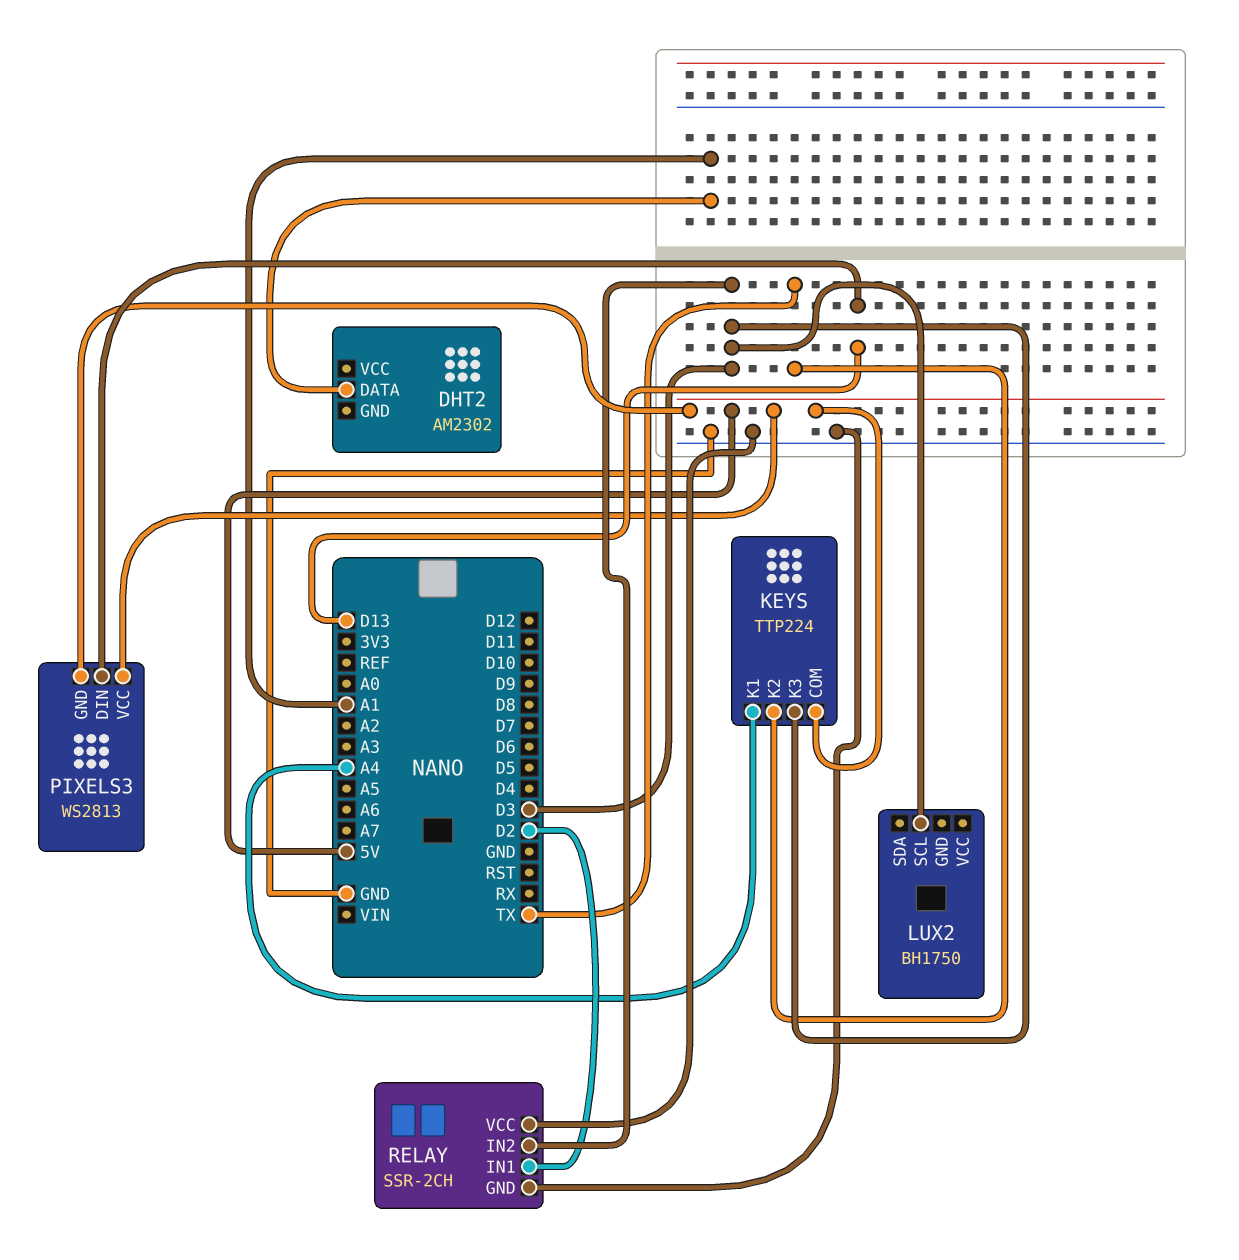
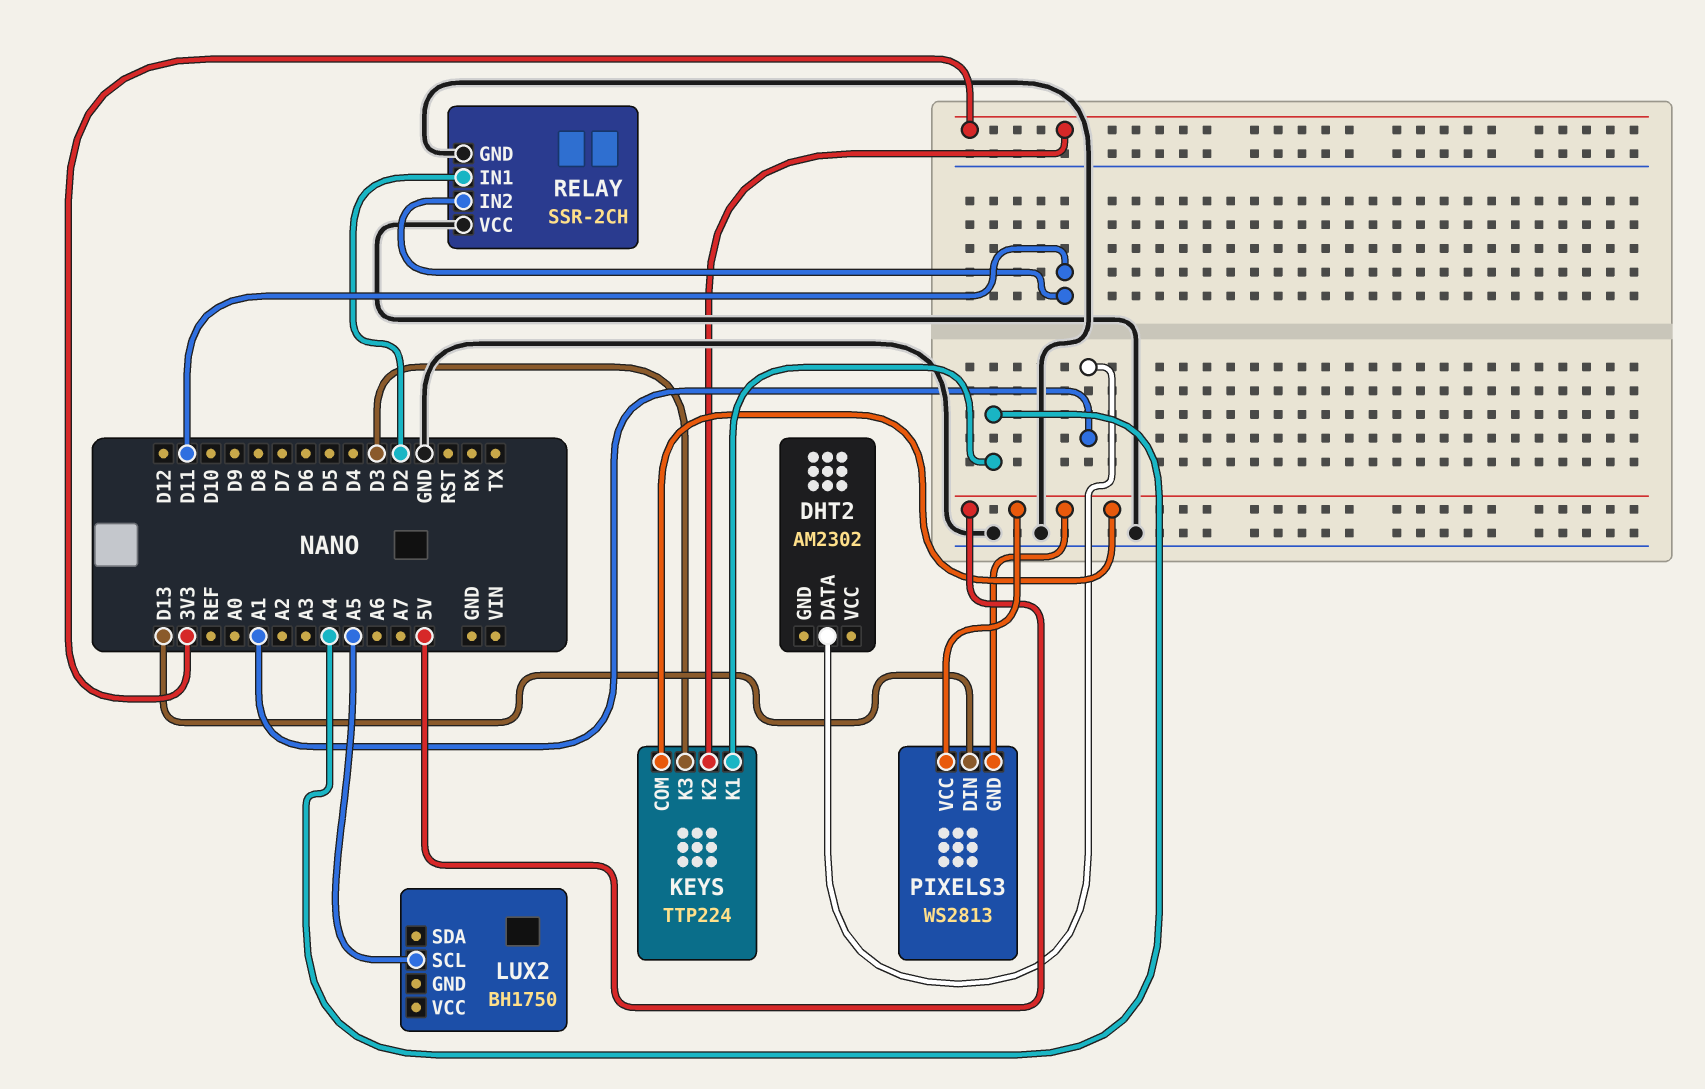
KEYS pin K2: TX -> 3V3
LUX2 pin SCL: D3 -> A5
RELAY pin IN2: D3 -> D11

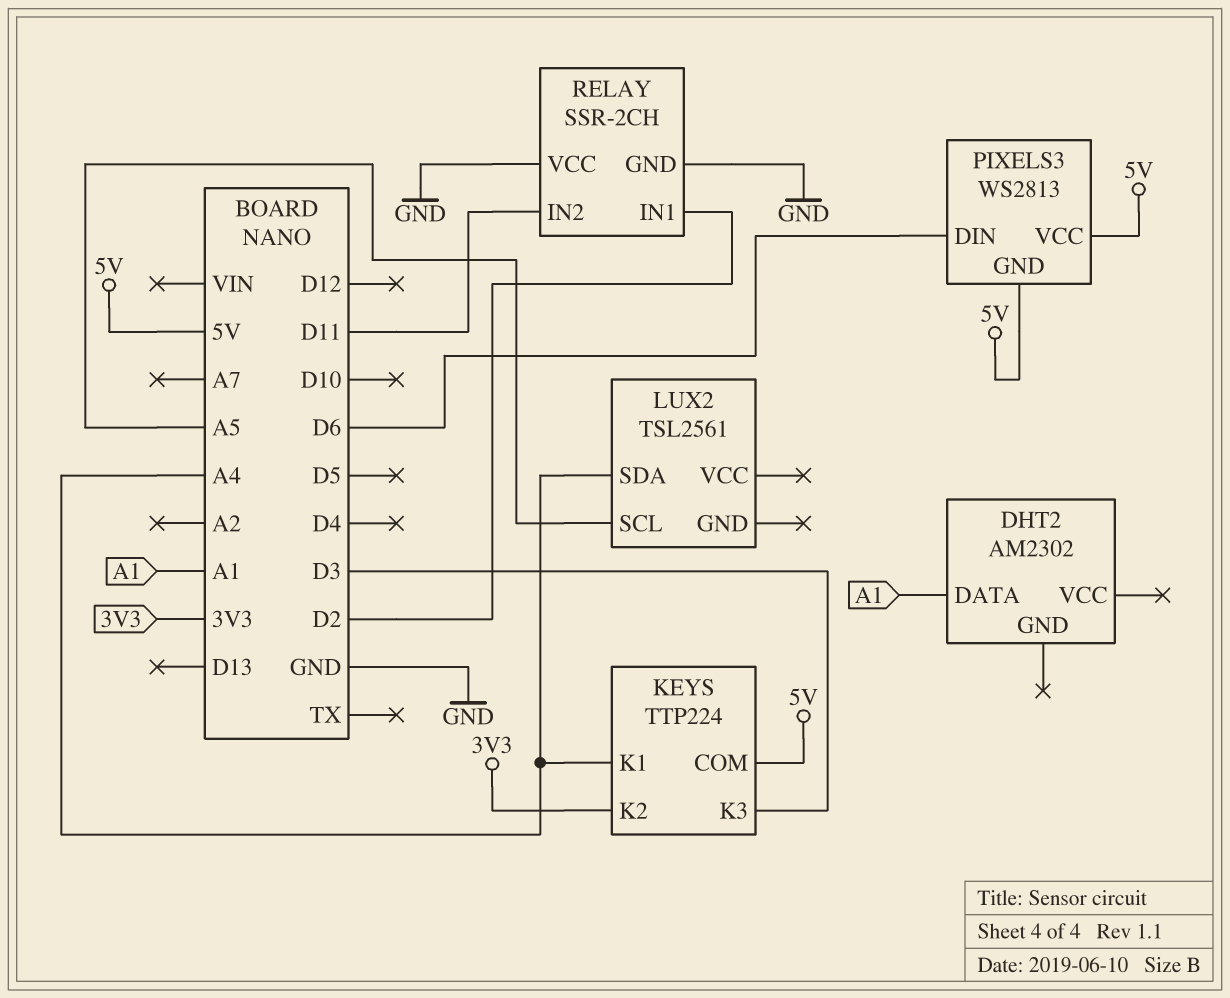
LUX2: BH1750 -> TSL2561
LUX2 pin SDA: none -> A4
PIXELS3 pin DIN: D13 -> D6

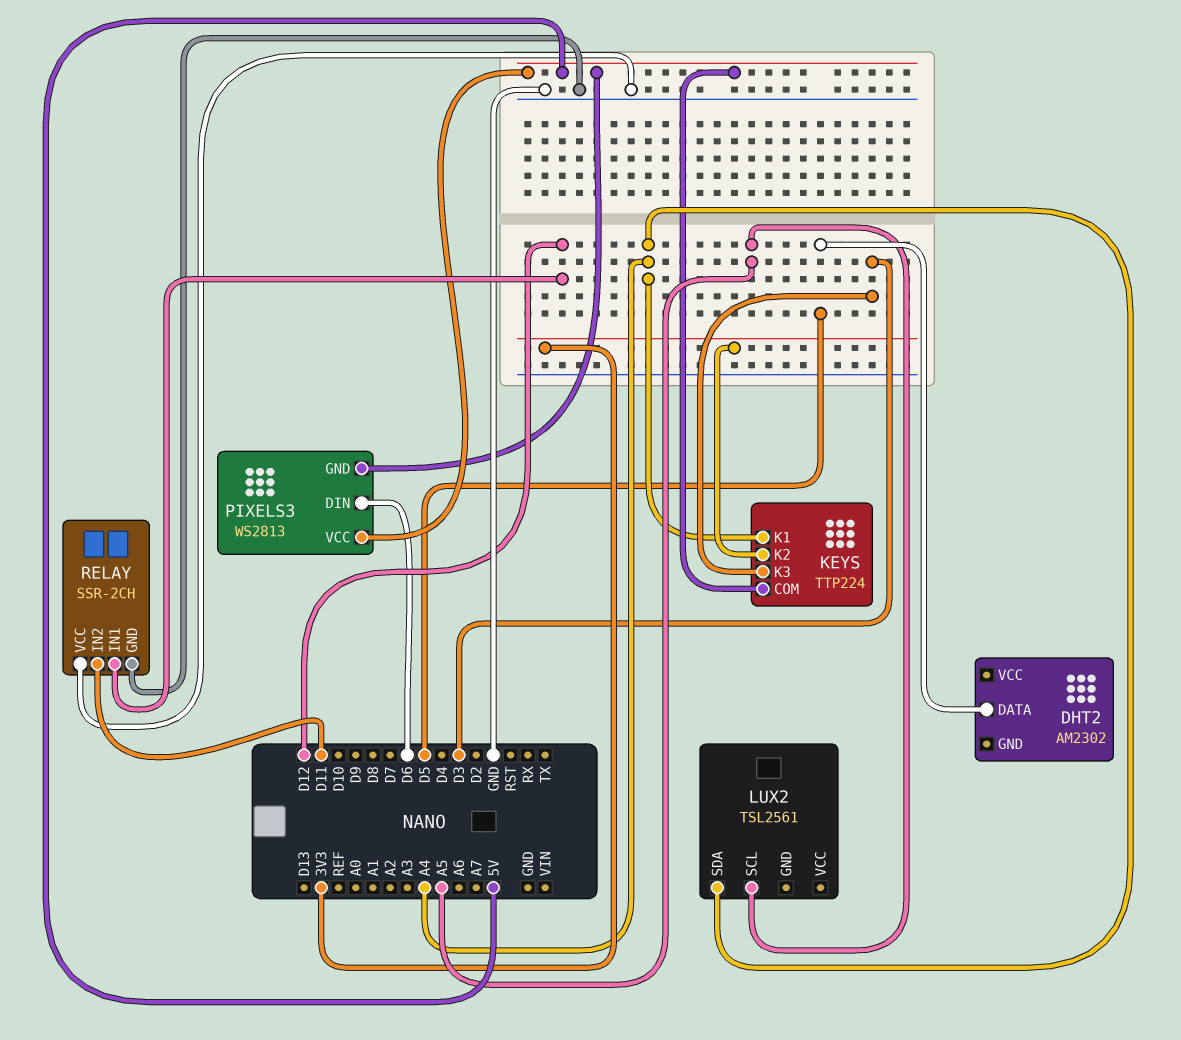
DHT2 pin DATA: A1 -> D5
RELAY pin IN1: D2 -> D12

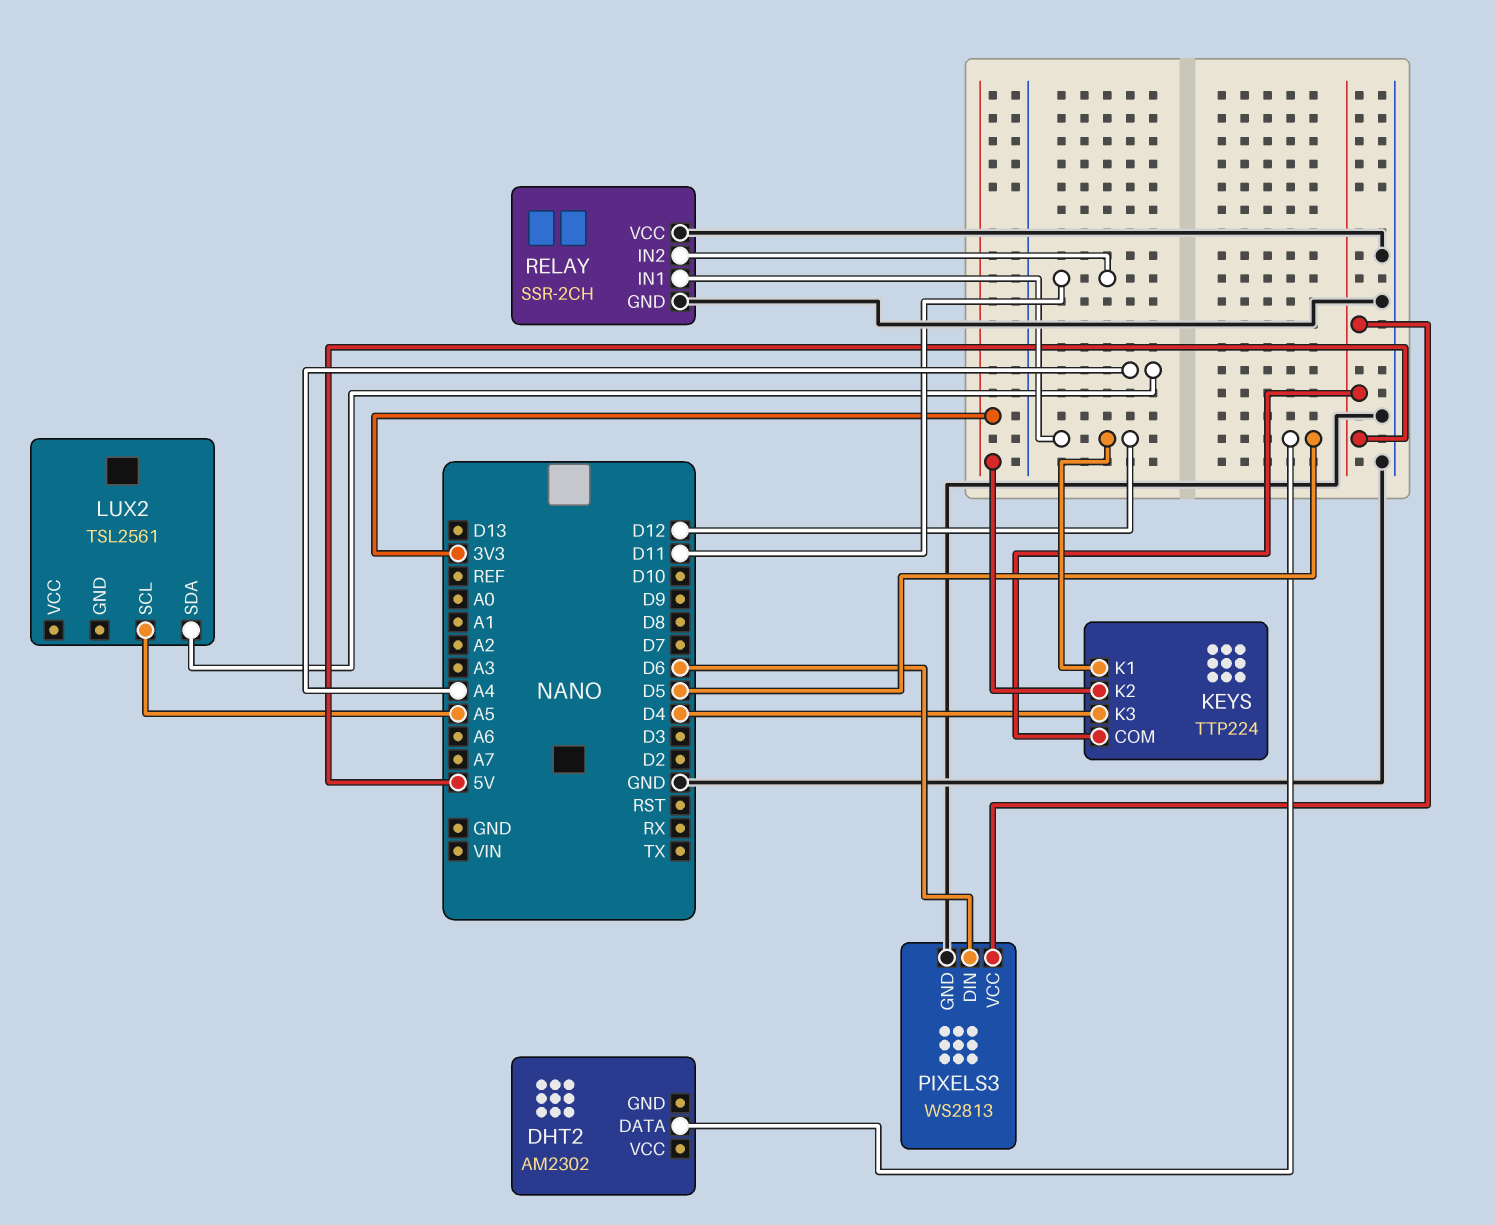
KEYS pin K1: A4 -> D12
KEYS pin K3: D3 -> D4
PIXELS3 pin GND: 5V -> GND

